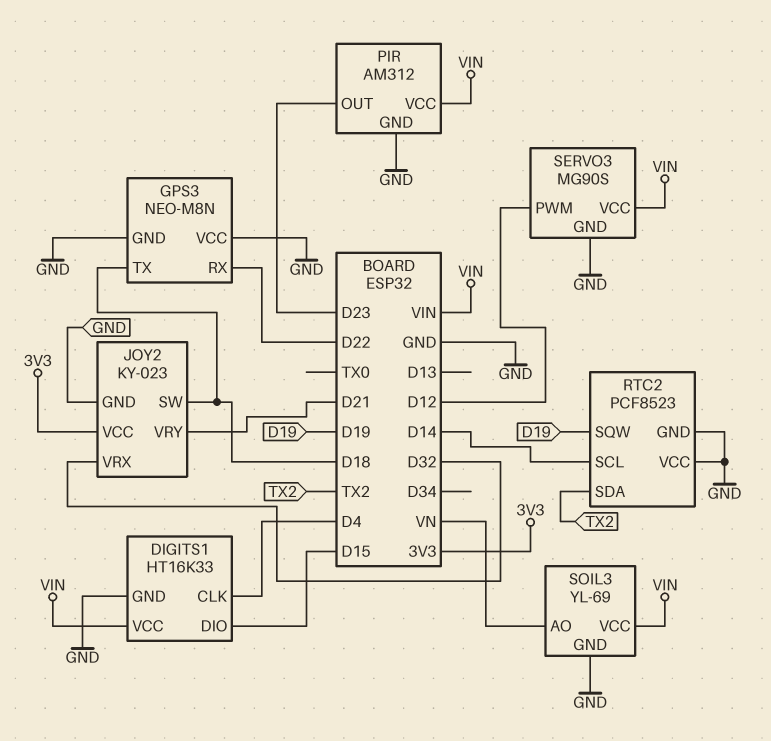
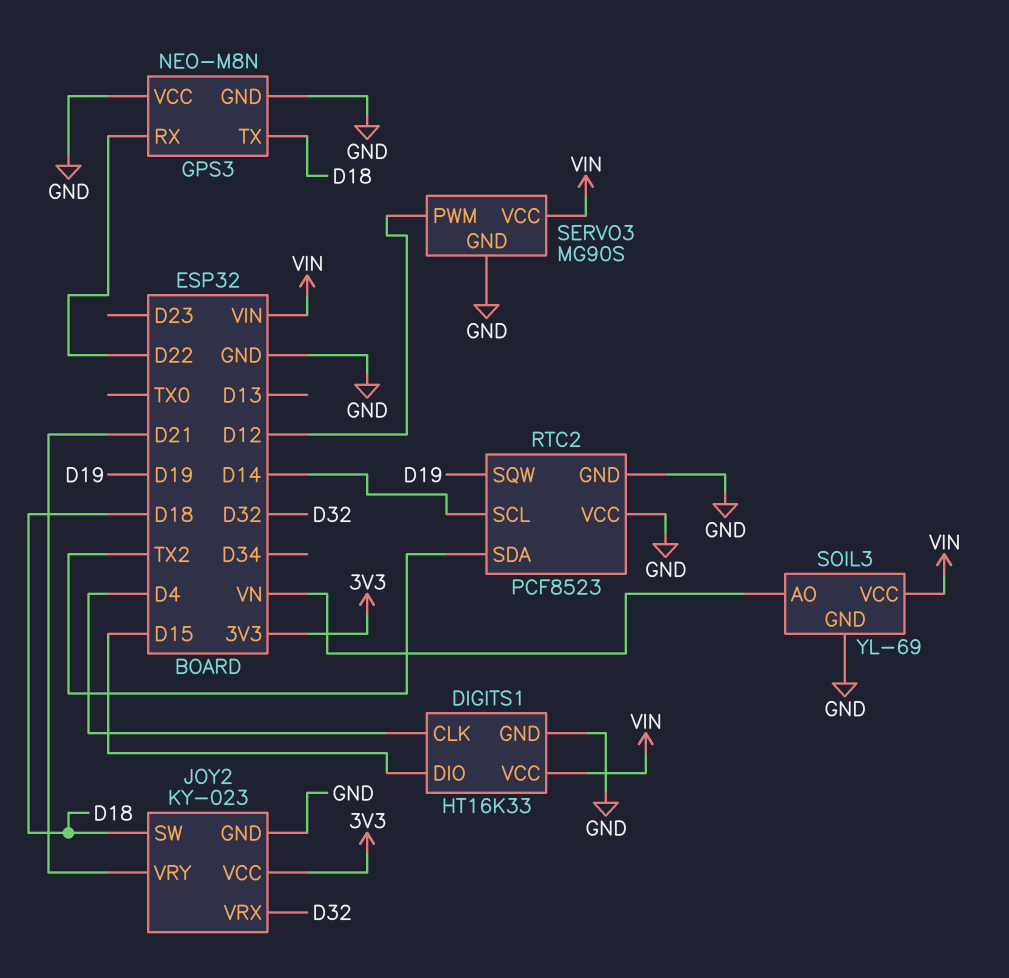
PIR: AM312 -> none
PIR pin GND: GND -> none
PIR pin OUT: D23 -> none
PIR pin VCC: VIN -> none

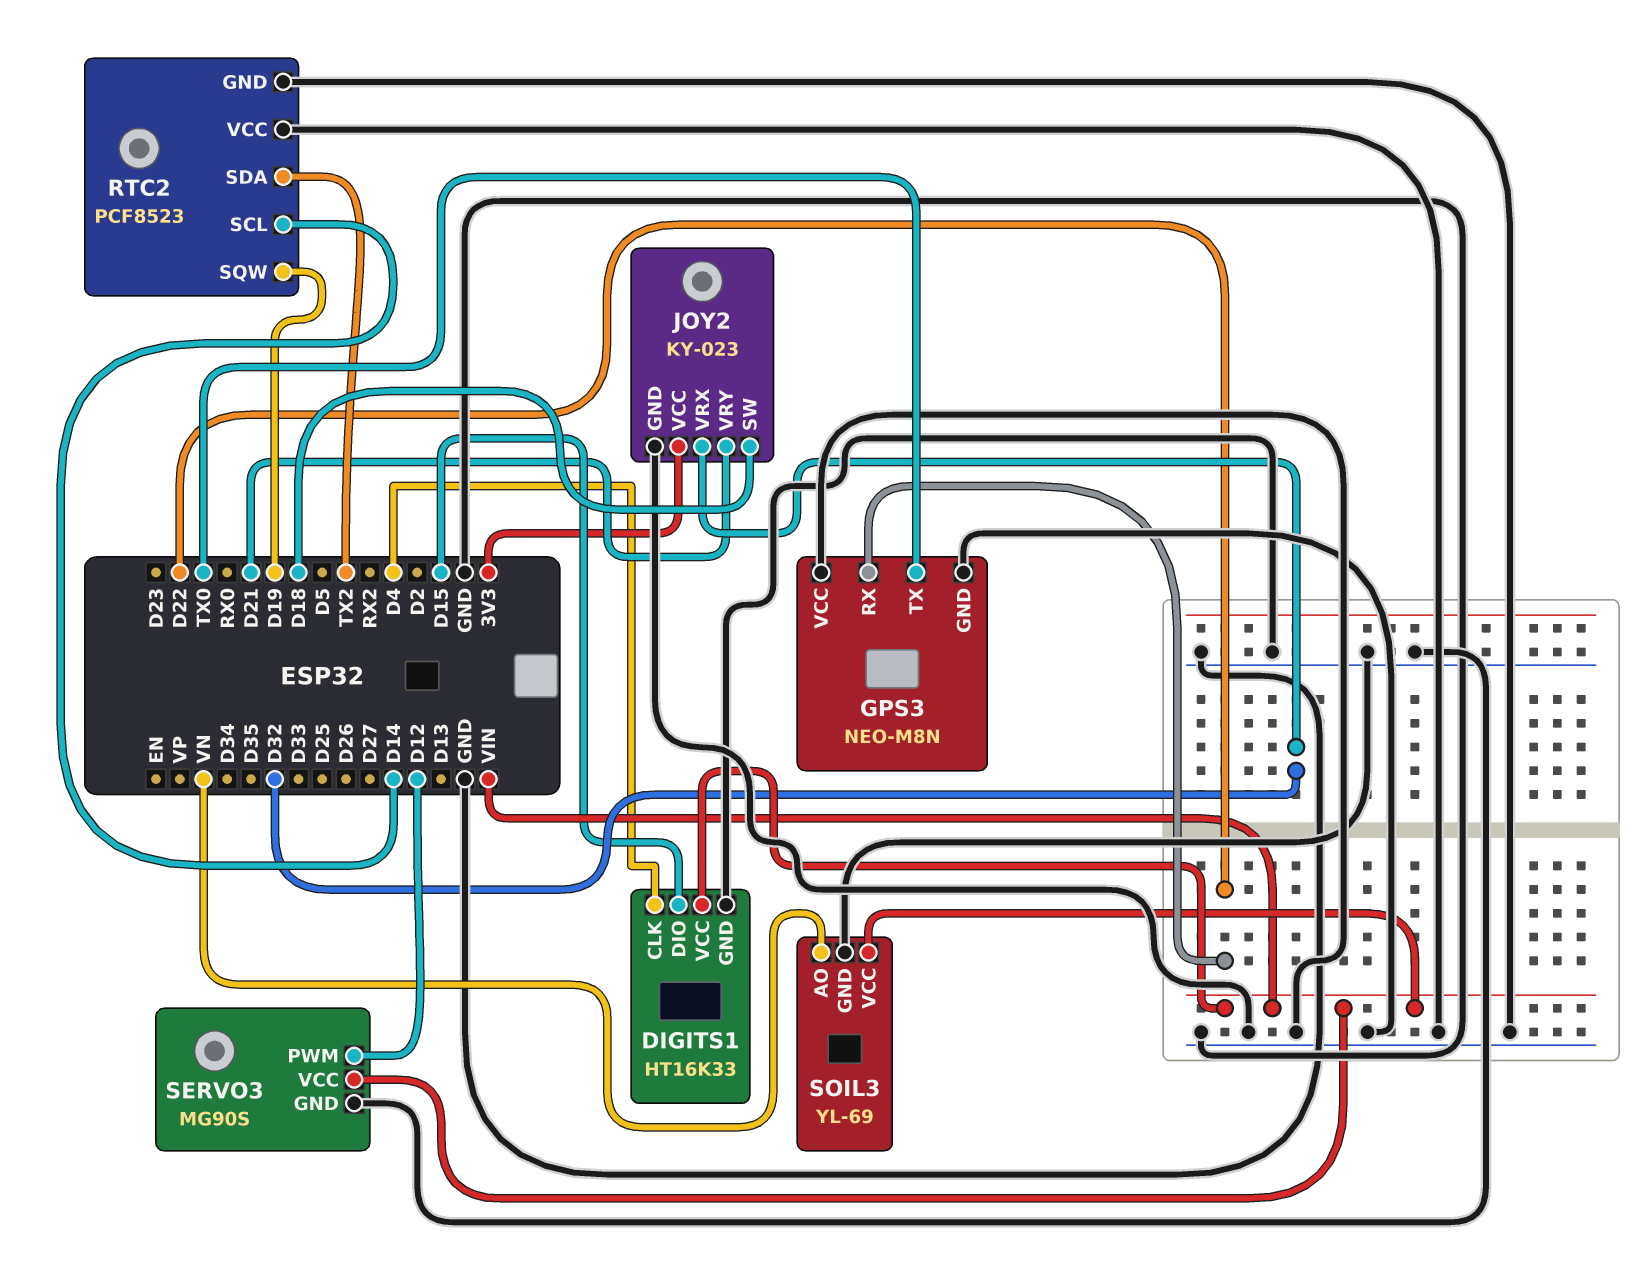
GPS3 pin TX: D18 -> TX0

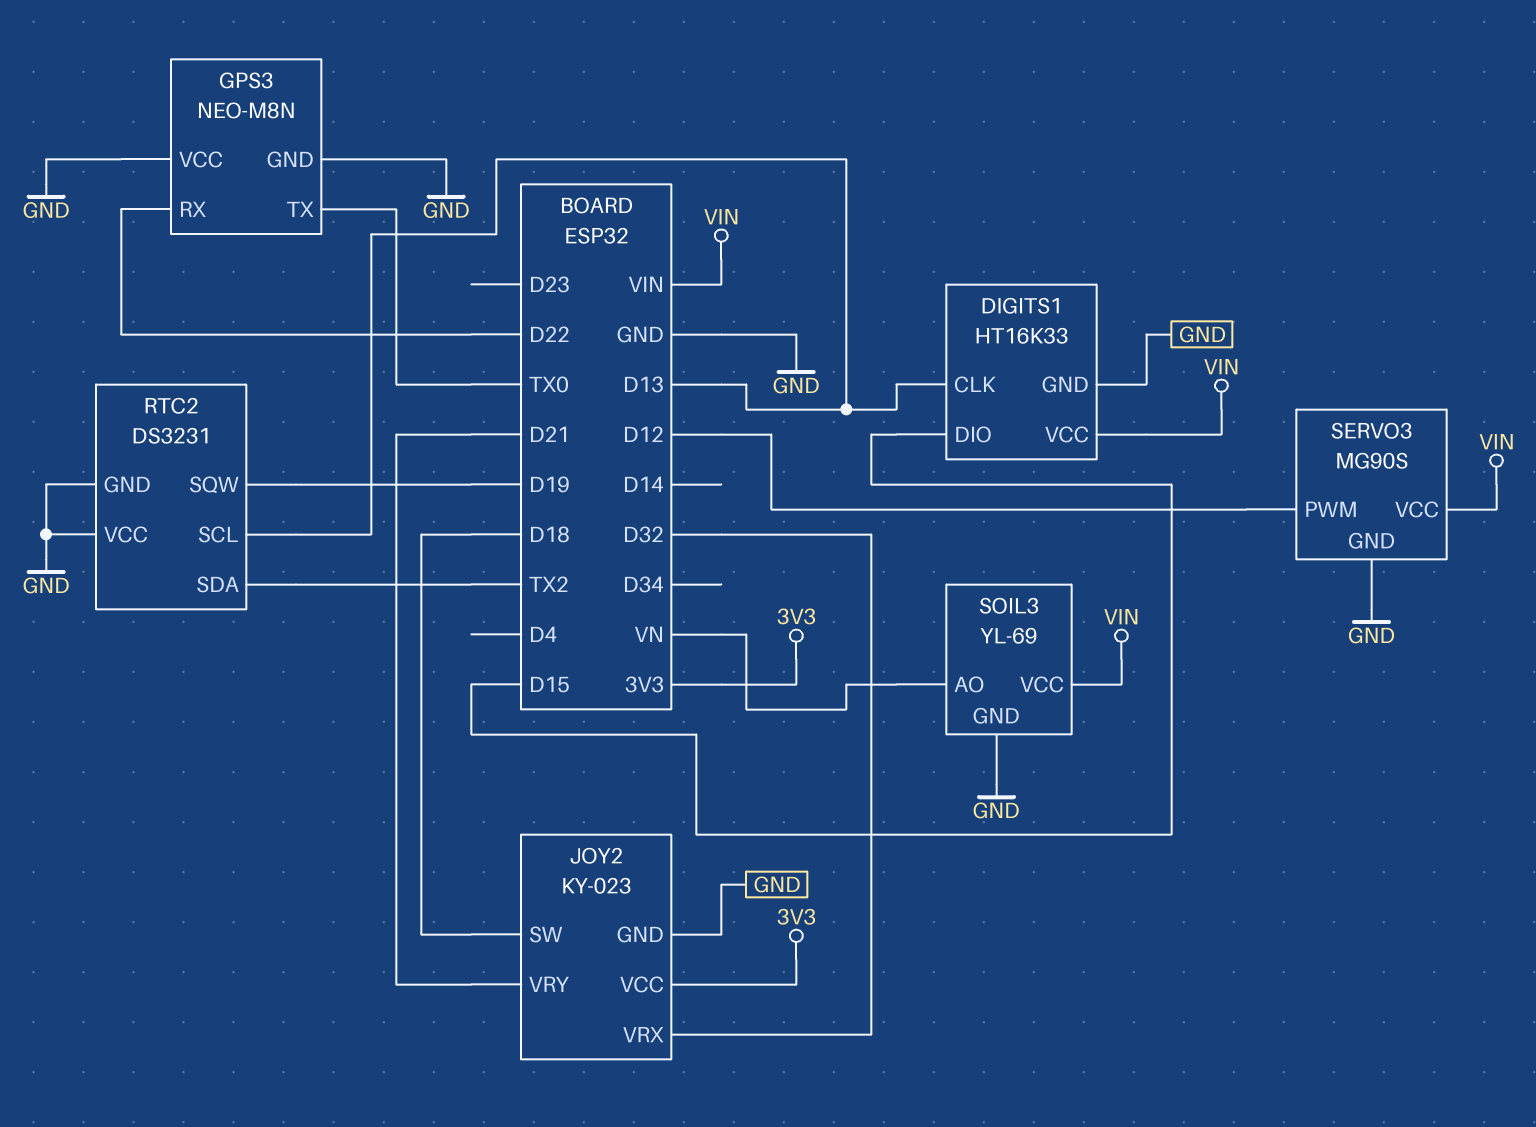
DIGITS1 pin CLK: D4 -> D13
RTC2: PCF8523 -> DS3231
RTC2 pin SCL: D14 -> D13

